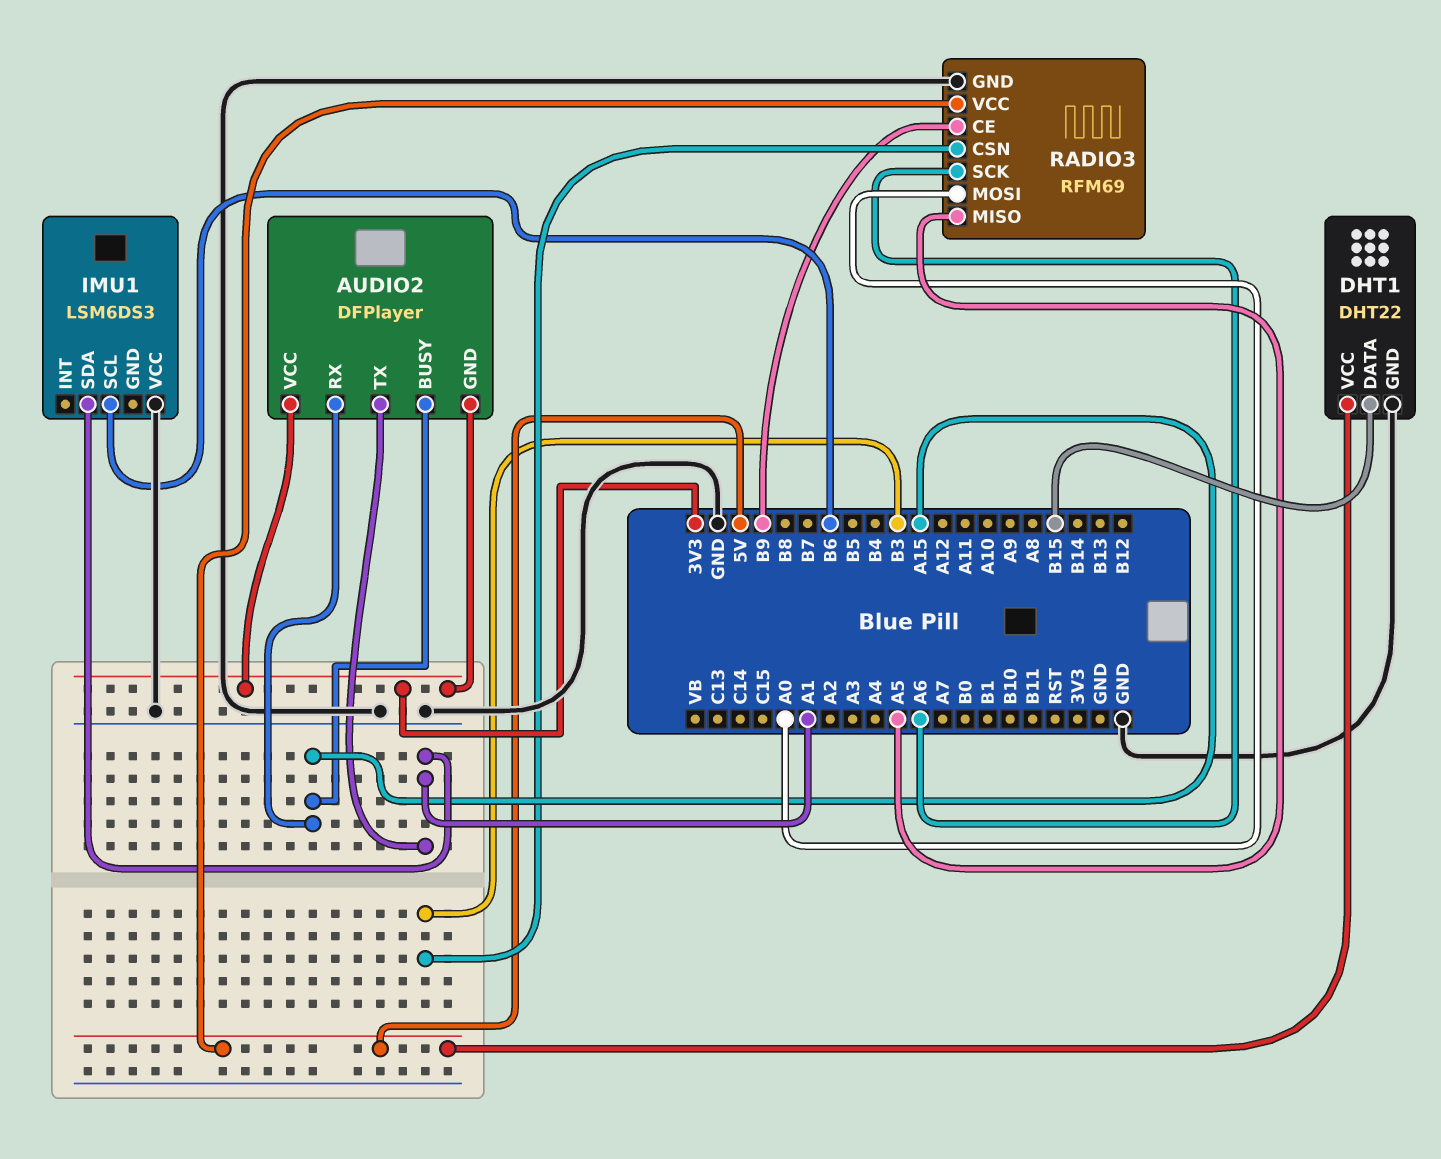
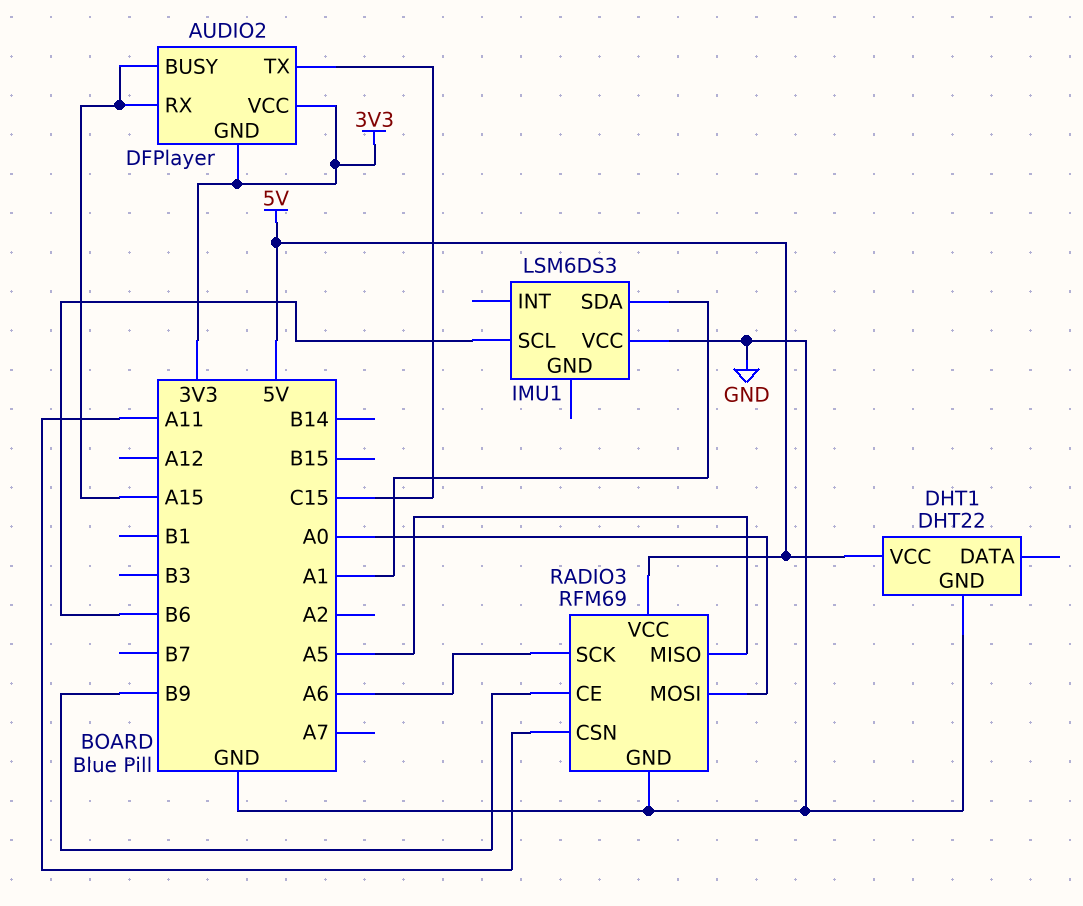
AUDIO2 pin TX: A1 -> C15
DHT1 pin DATA: B15 -> none
RADIO3 pin CSN: B3 -> A11

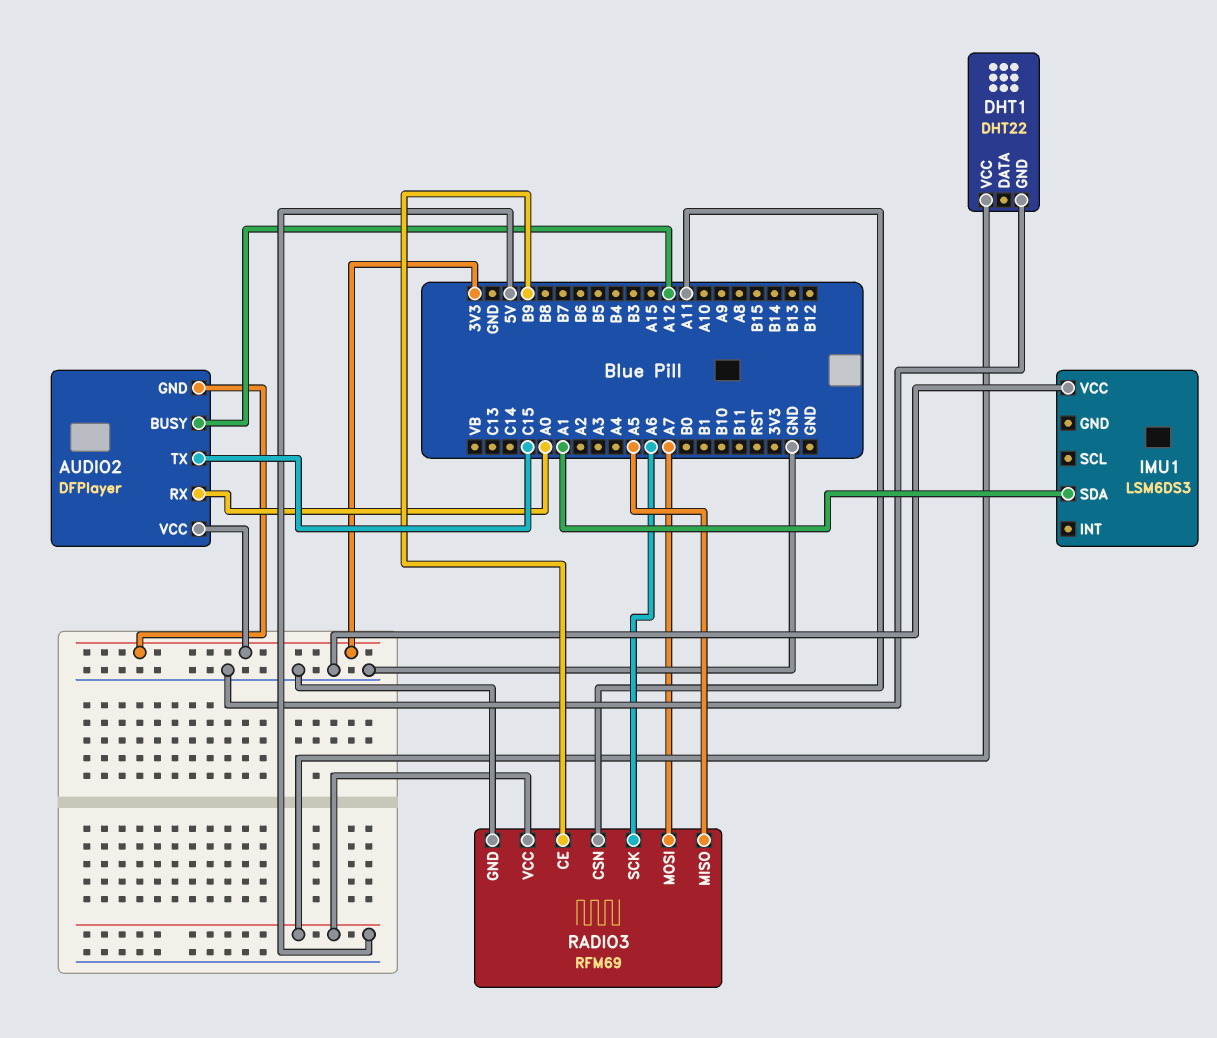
AUDIO2 pin BUSY: A15 -> A12
AUDIO2 pin RX: A15 -> A0
IMU1 pin SCL: B6 -> none
RADIO3 pin MOSI: A0 -> A7

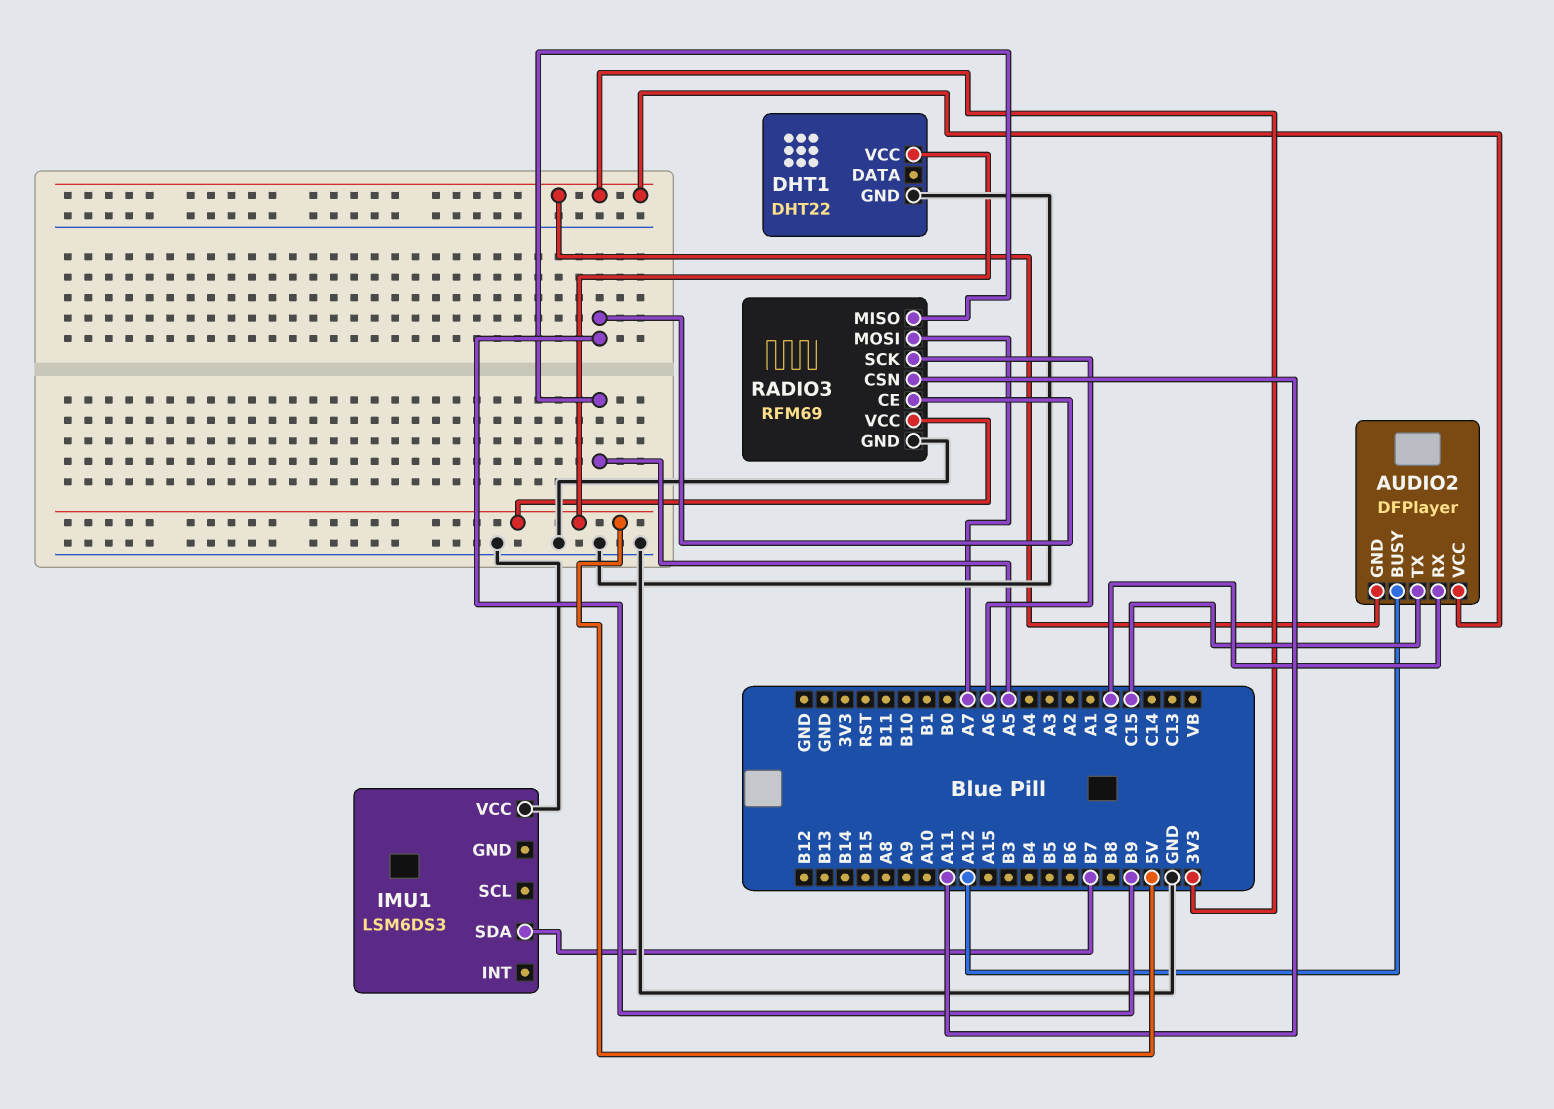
IMU1 pin SDA: A1 -> B7

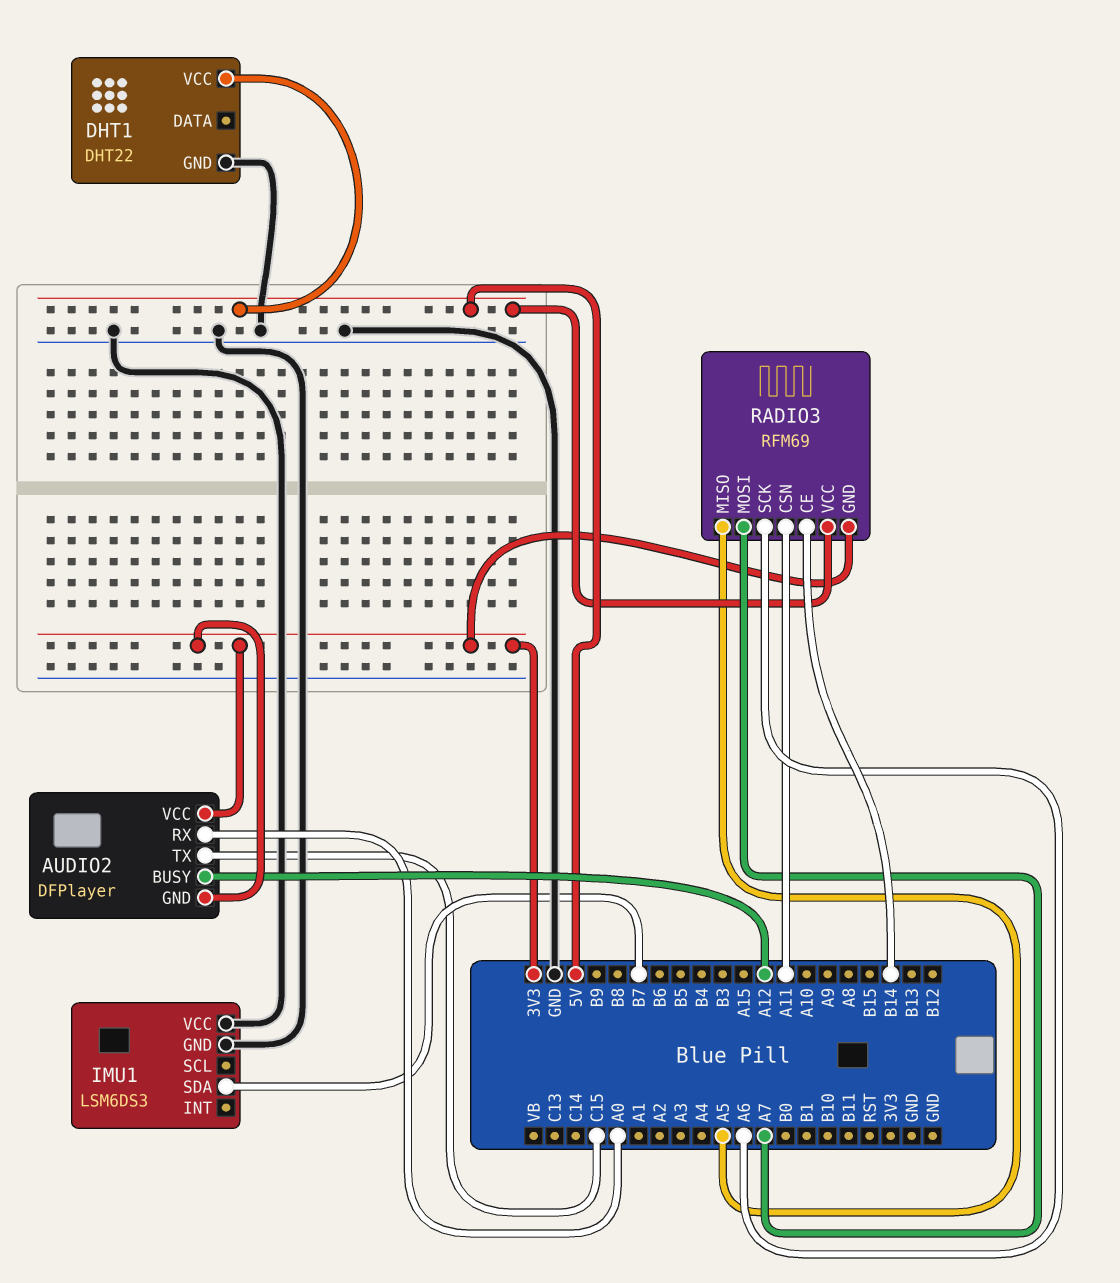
IMU1 pin GND: none -> GND
RADIO3 pin CE: B9 -> B14
RADIO3 pin GND: GND -> 3V3

